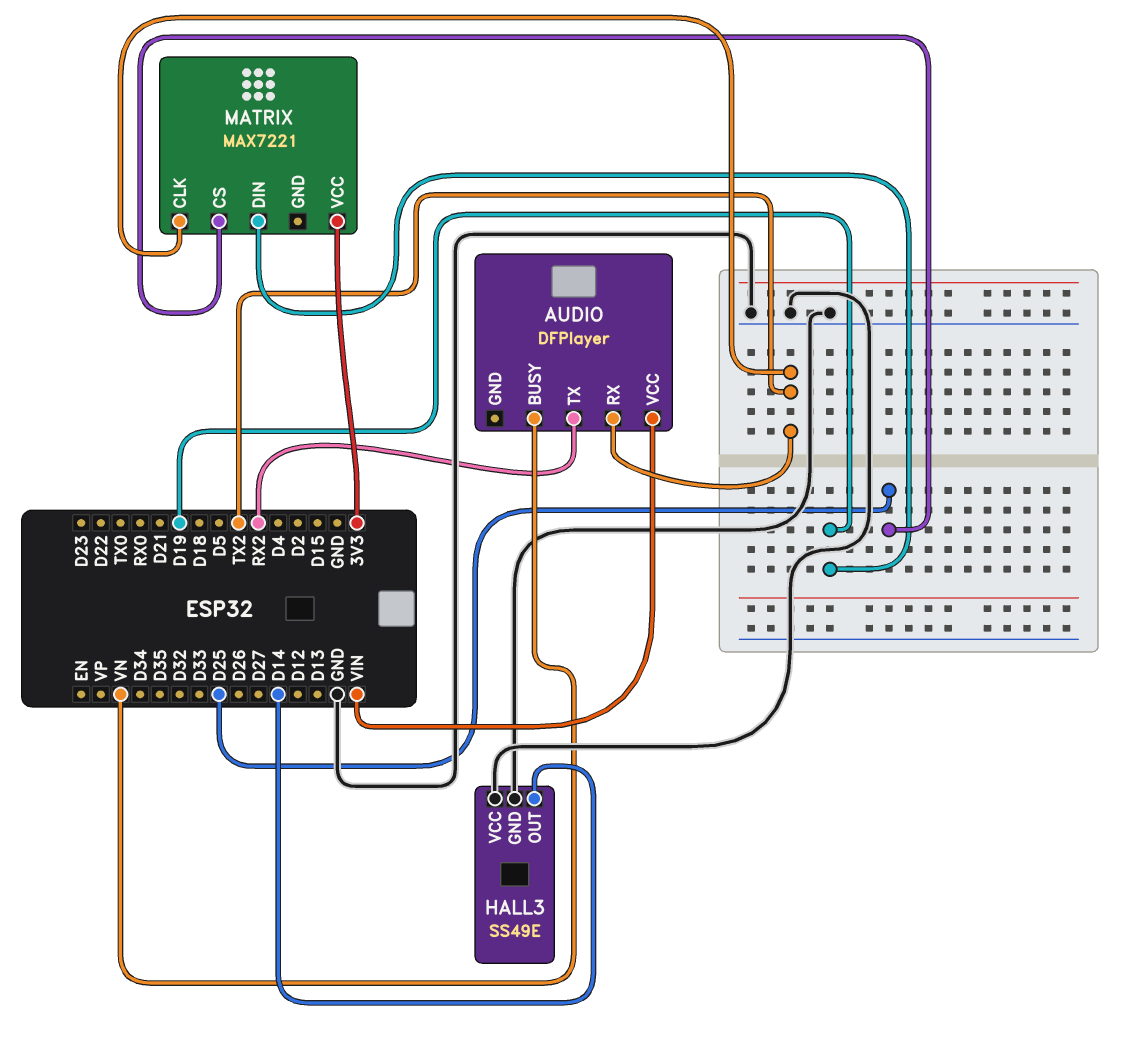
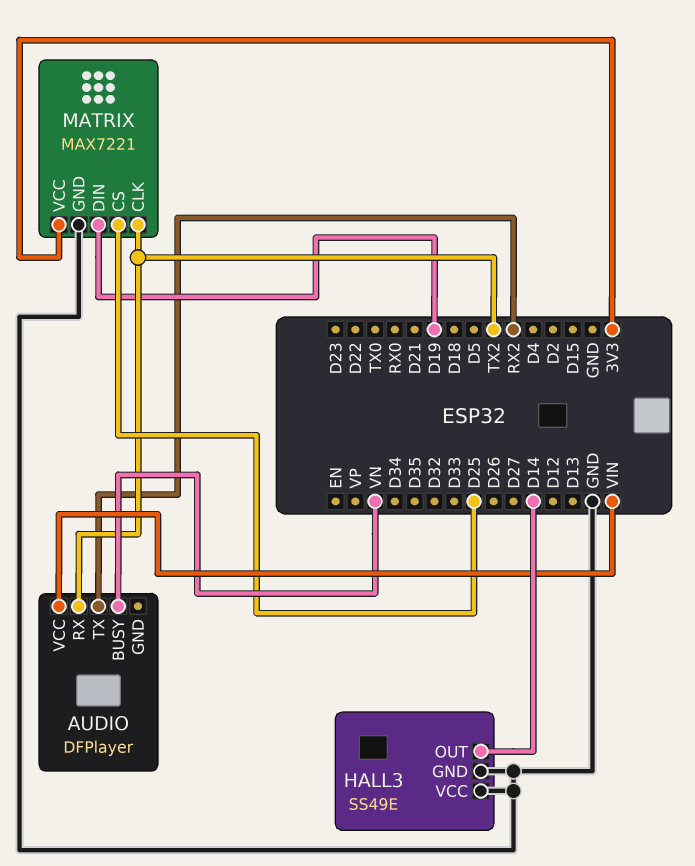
MATRIX pin GND: none -> GND

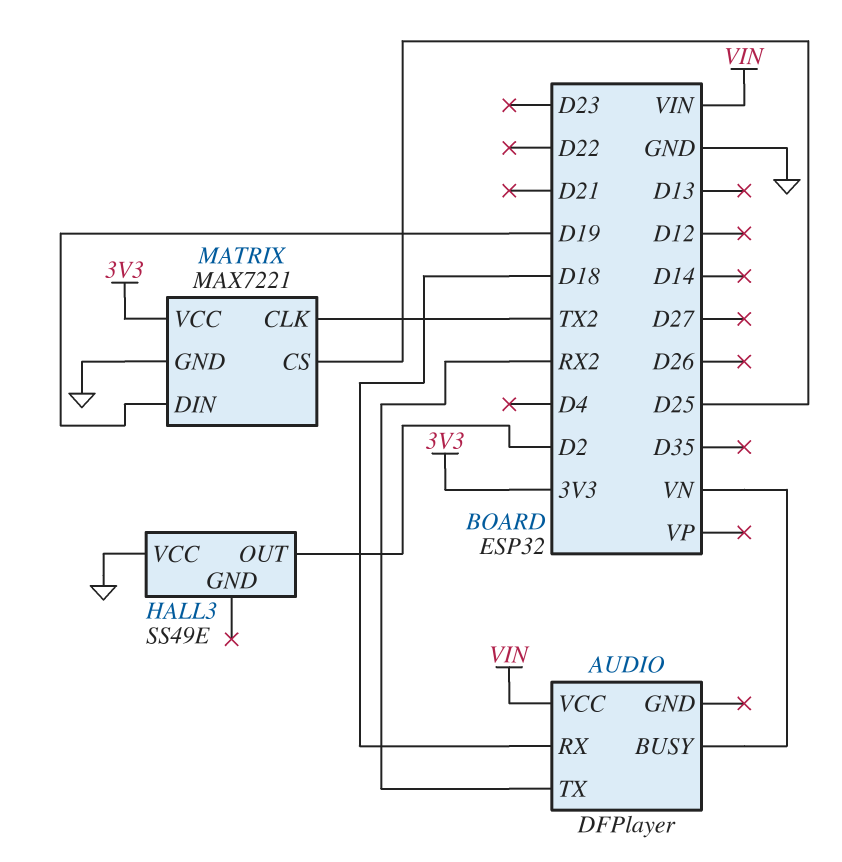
AUDIO pin RX: TX2 -> D18
HALL3 pin GND: GND -> none
HALL3 pin OUT: D14 -> D2

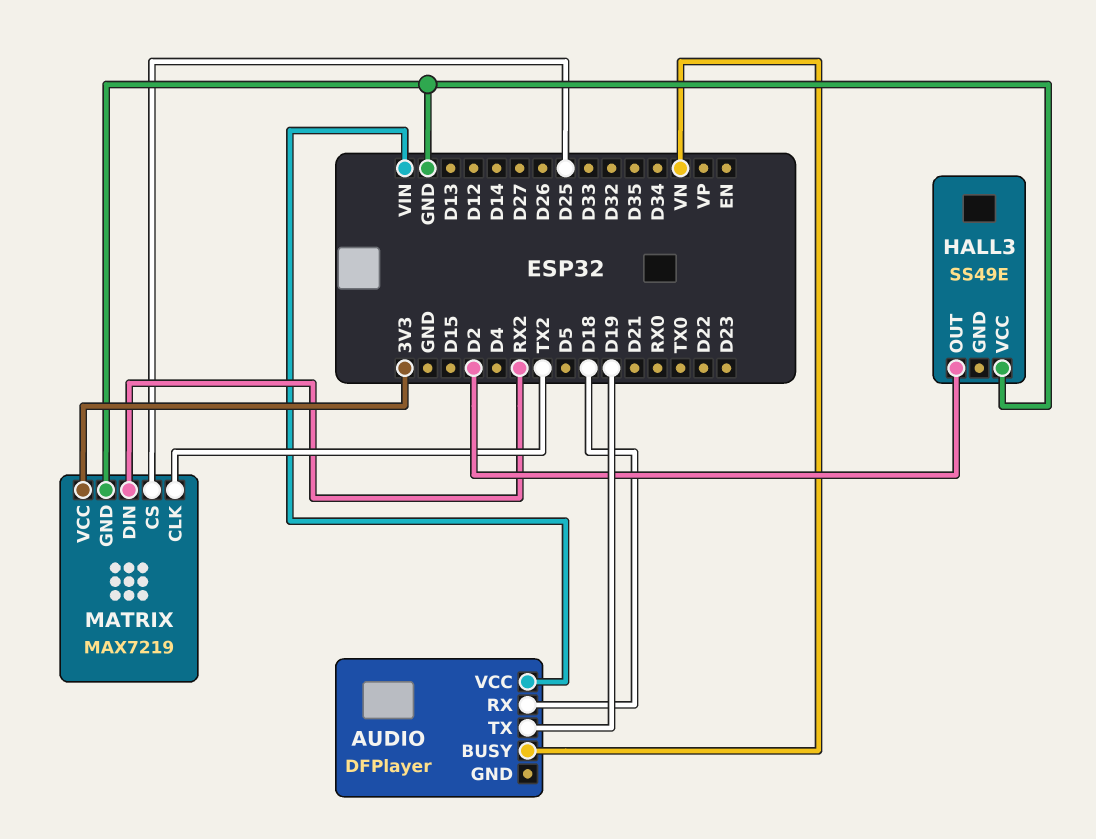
AUDIO pin TX: RX2 -> D19
MATRIX: MAX7221 -> MAX7219
MATRIX pin DIN: D19 -> RX2

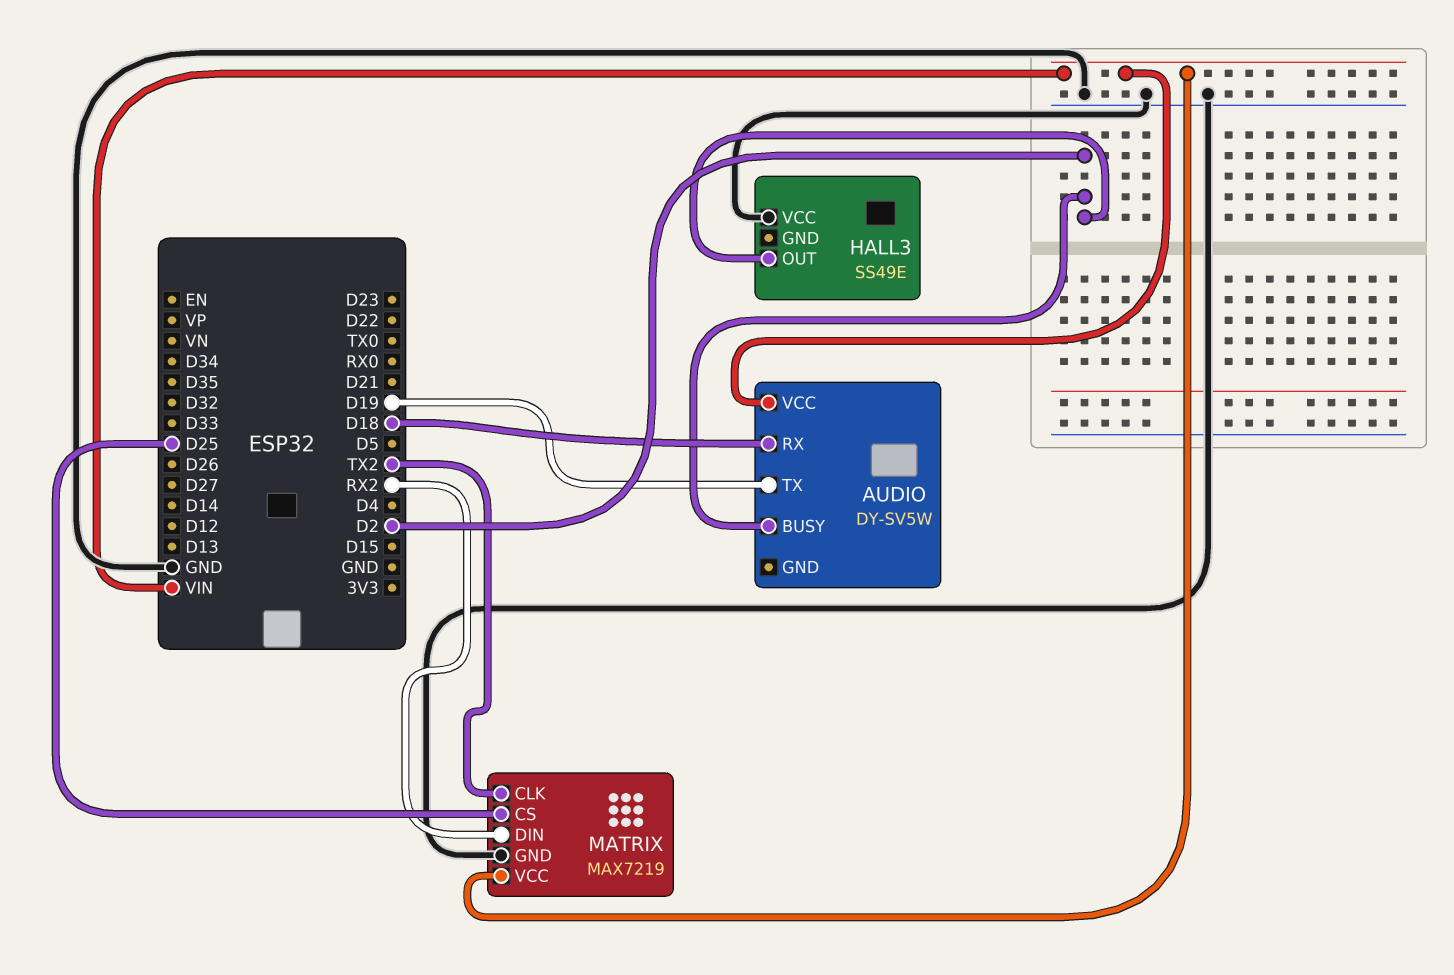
AUDIO: DFPlayer -> DY-SV5W
AUDIO pin BUSY: VN -> D2
MATRIX pin VCC: 3V3 -> VIN

